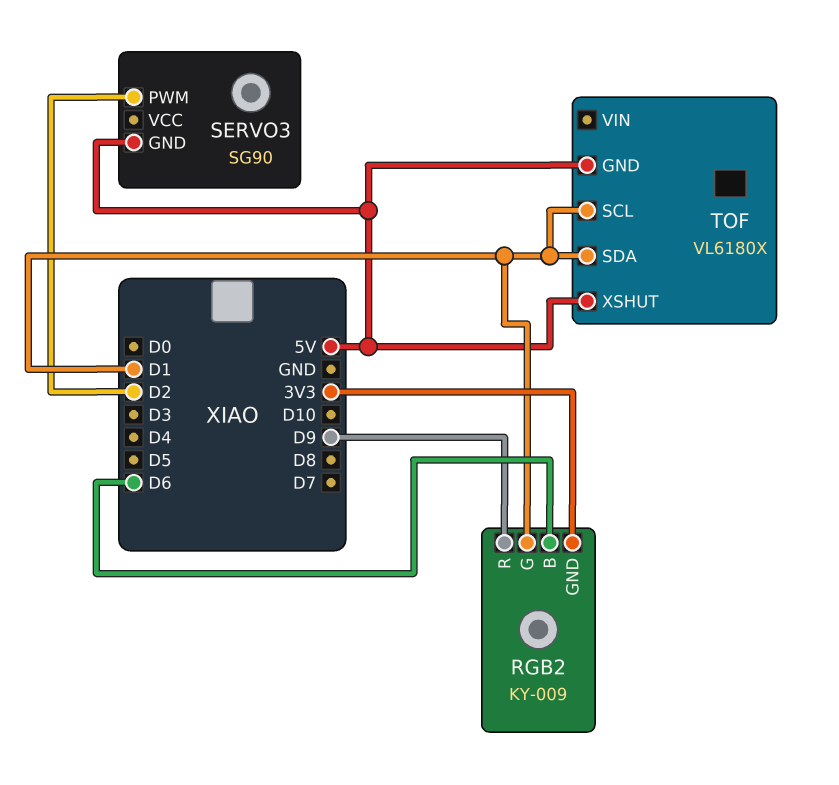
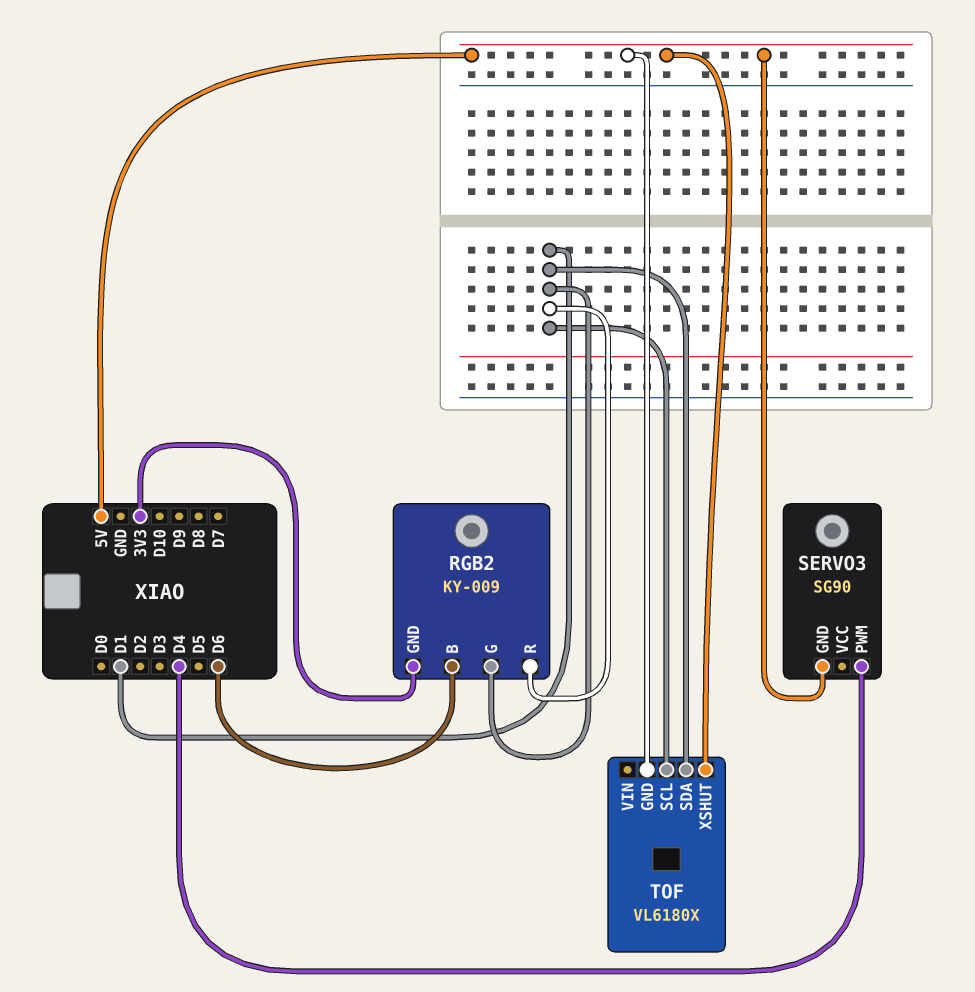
RGB2 pin R: D9 -> D1
SERVO3 pin PWM: D2 -> D4

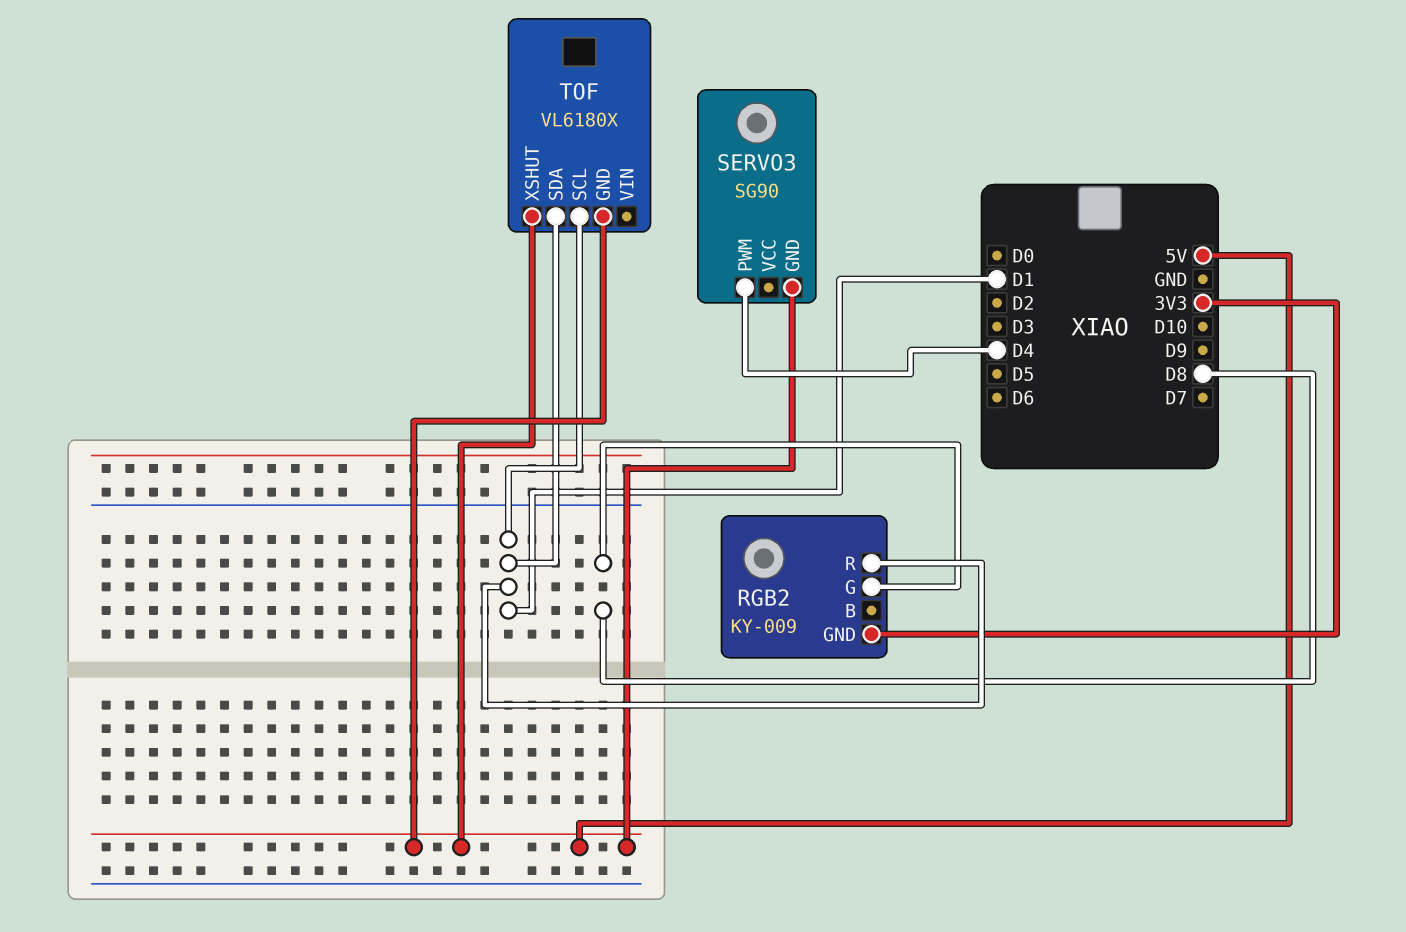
RGB2 pin B: D6 -> none
RGB2 pin G: D1 -> D8

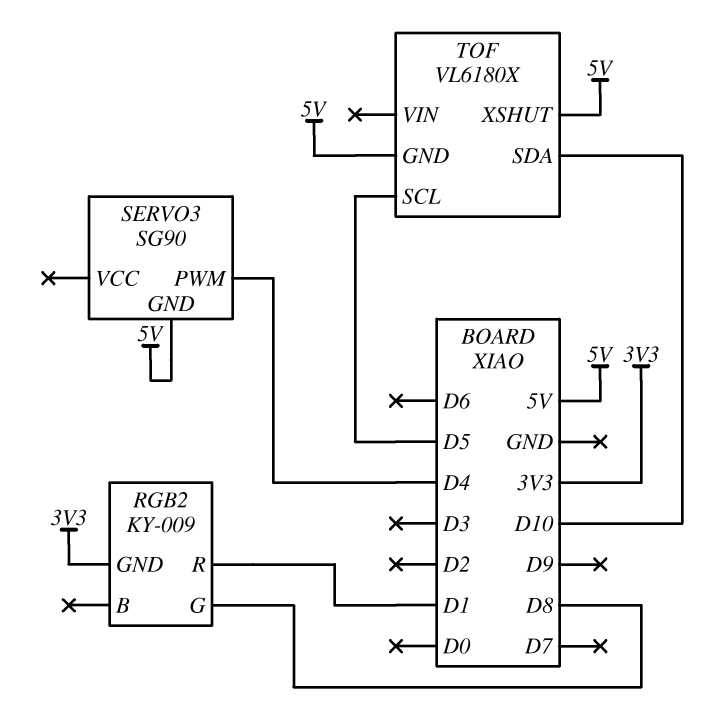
TOF pin SCL: D1 -> D5
TOF pin SDA: D1 -> D10

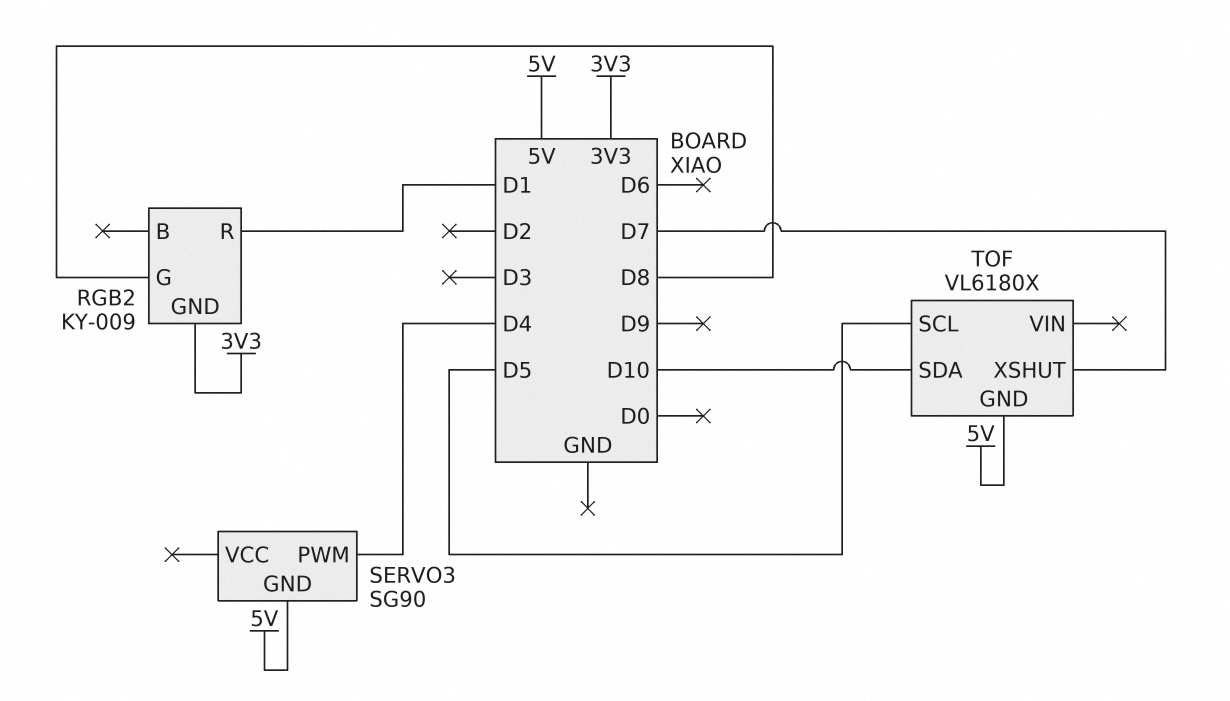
TOF pin XSHUT: 5V -> D7

